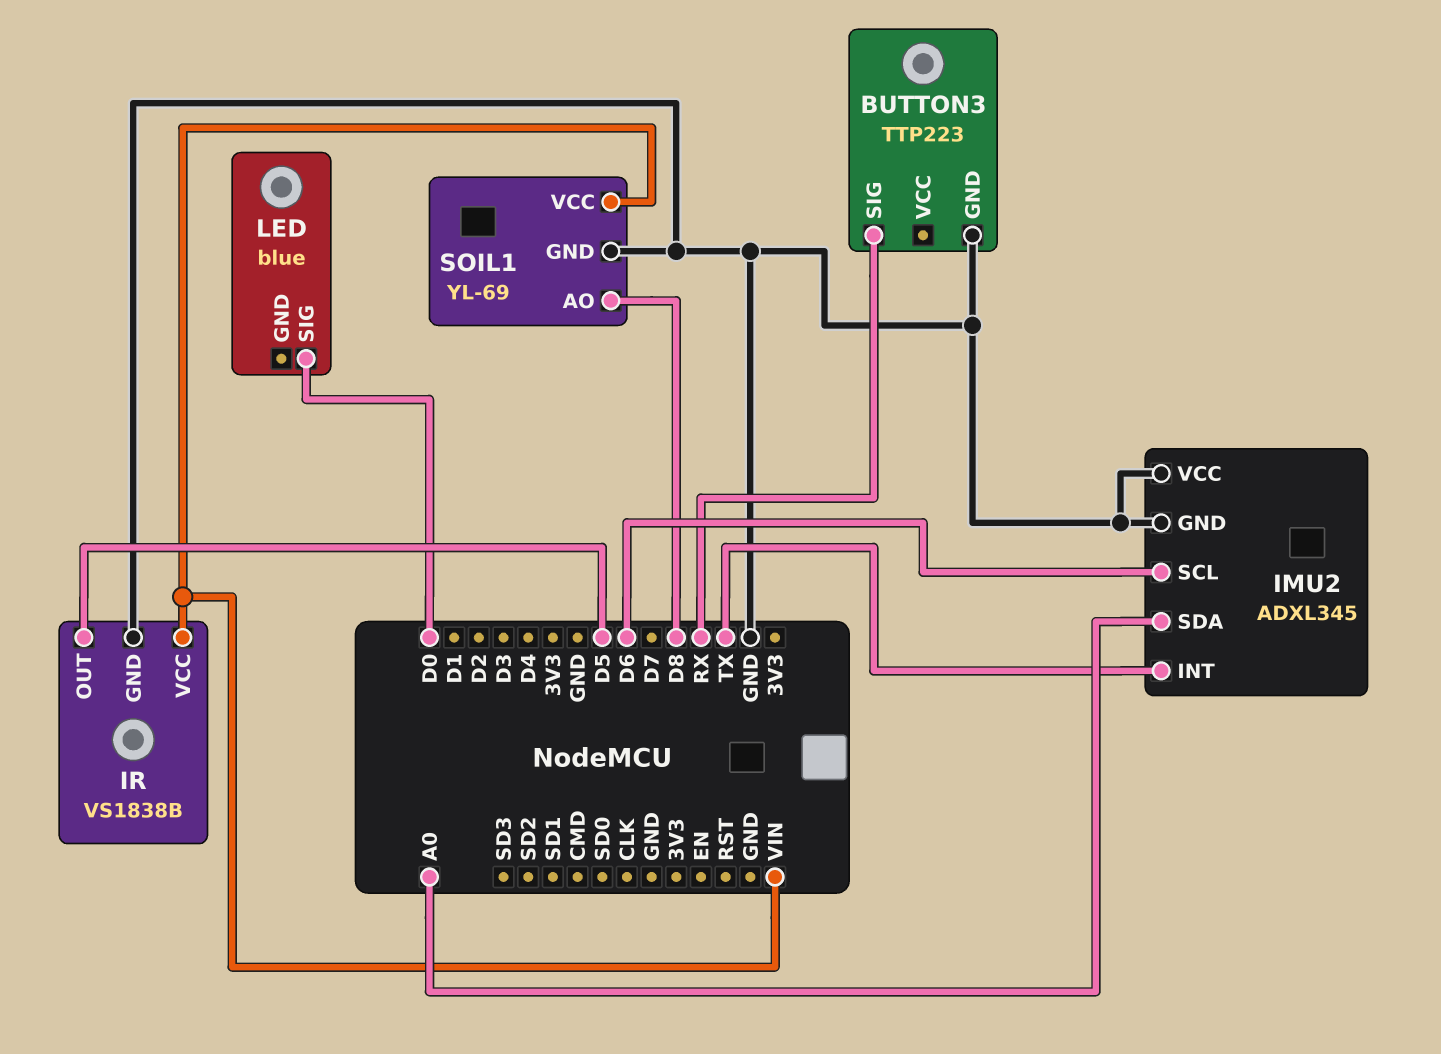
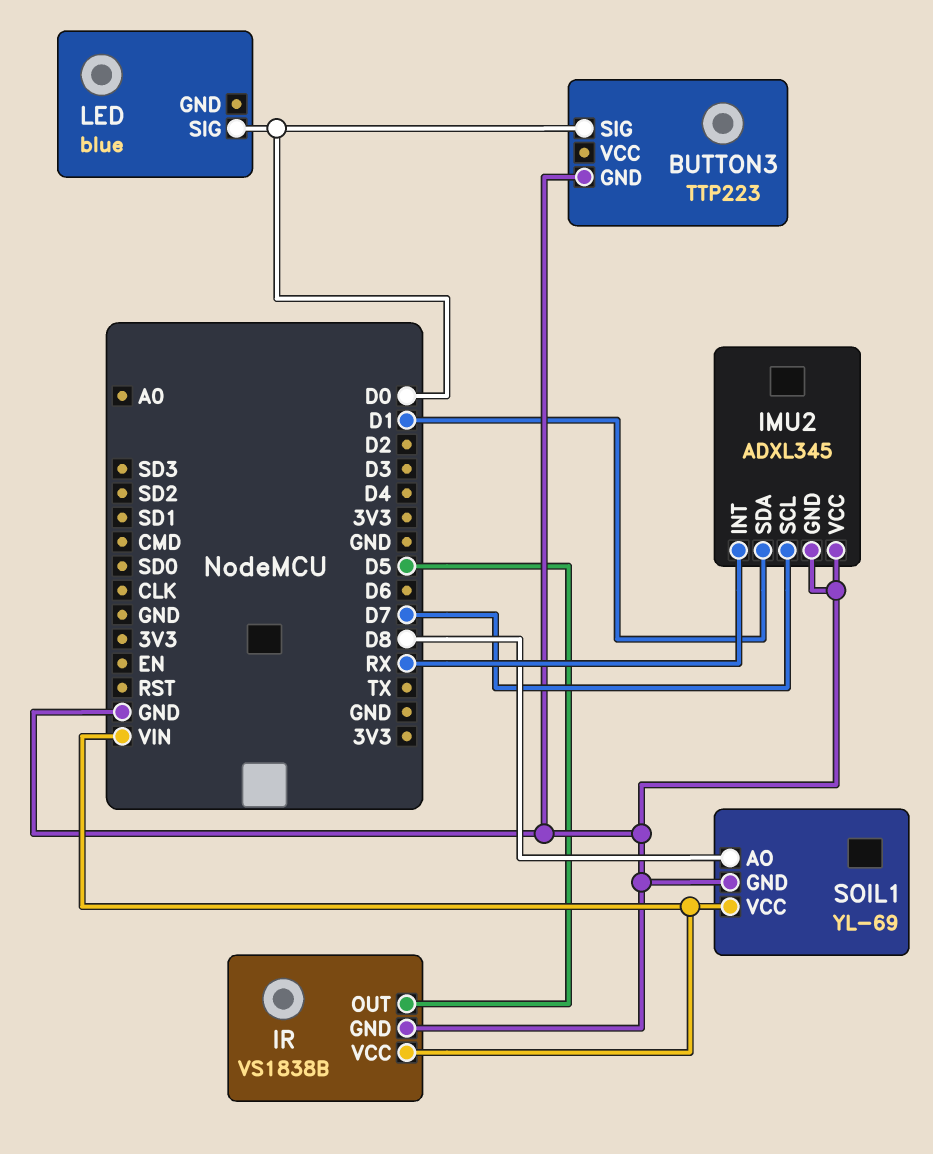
BUTTON3 pin SIG: RX -> D0
IMU2 pin INT: TX -> RX
IMU2 pin SCL: D6 -> D7
IMU2 pin SDA: A0 -> D1

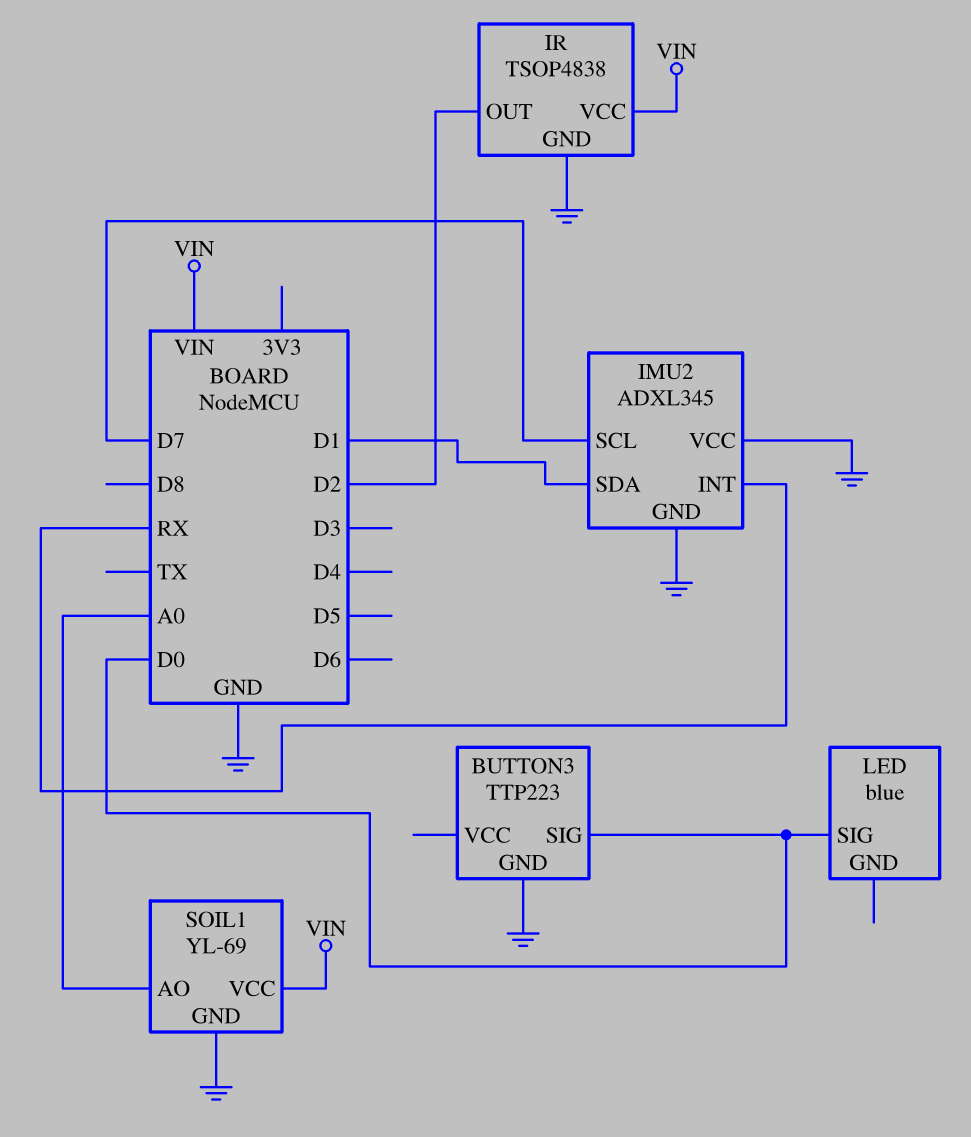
IR: VS1838B -> TSOP4838
IR pin OUT: D5 -> D2
SOIL1 pin AO: D8 -> A0

